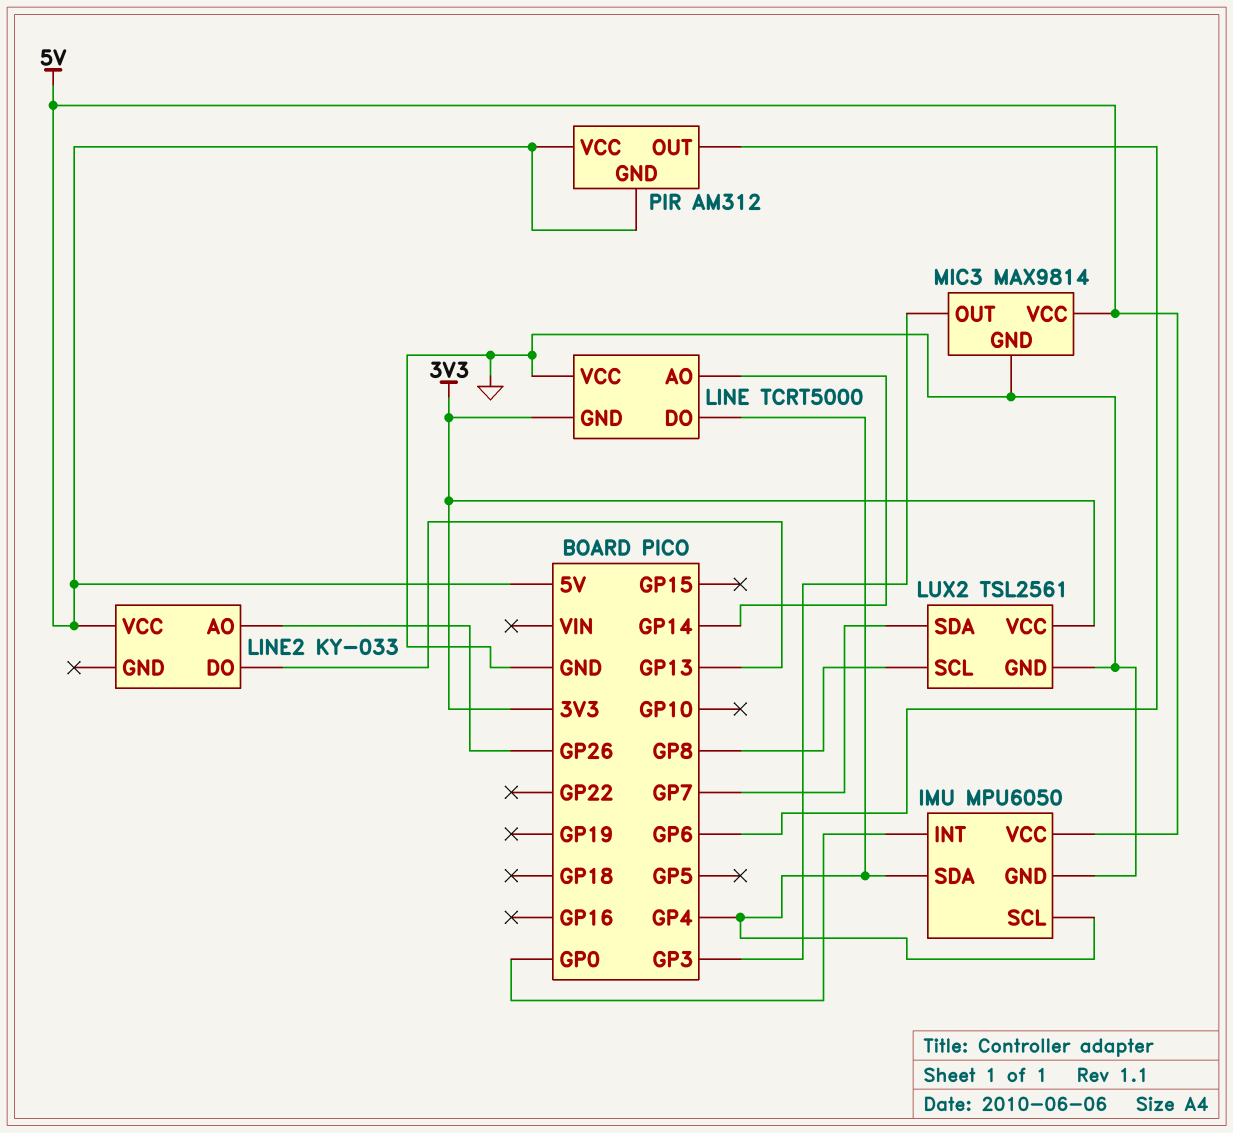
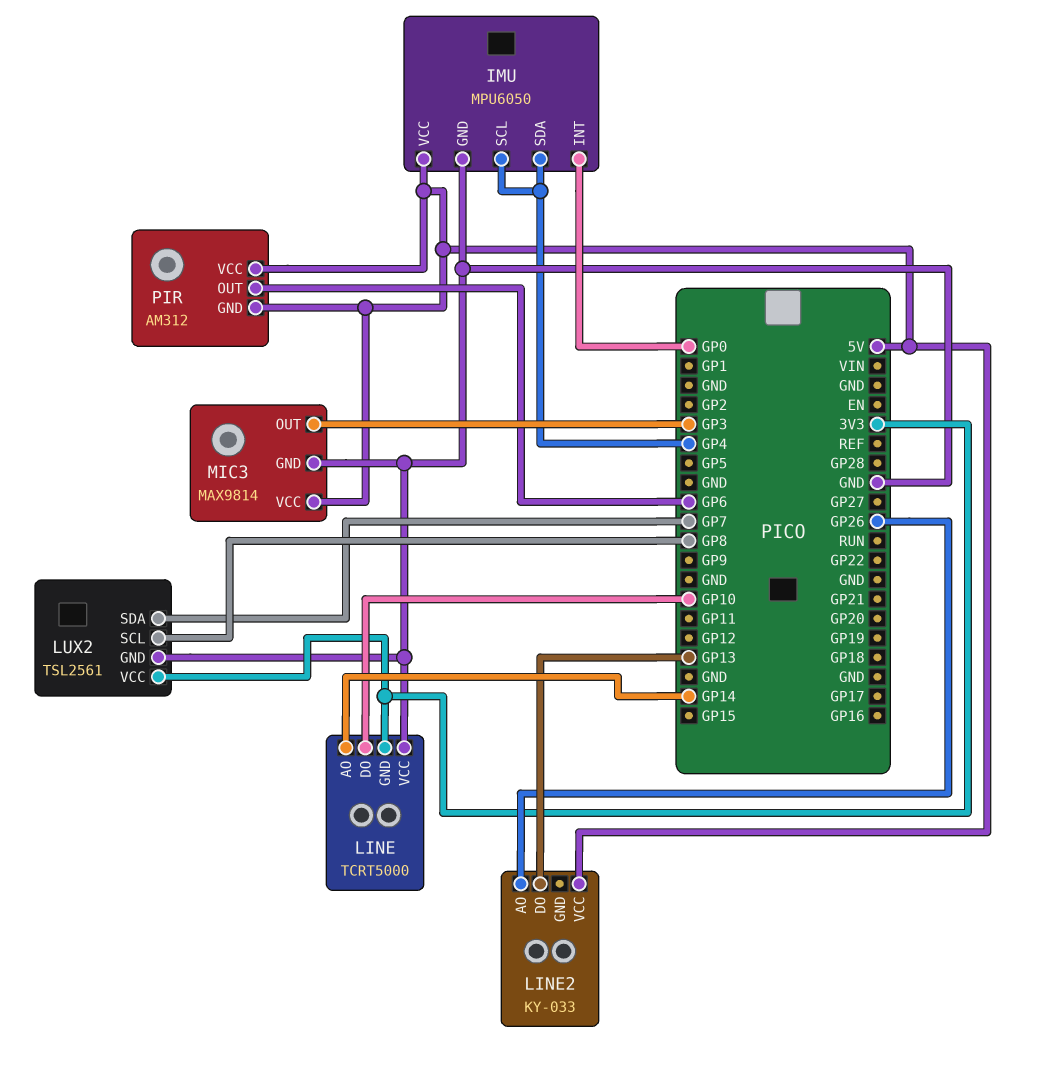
LINE pin DO: GP4 -> GP10

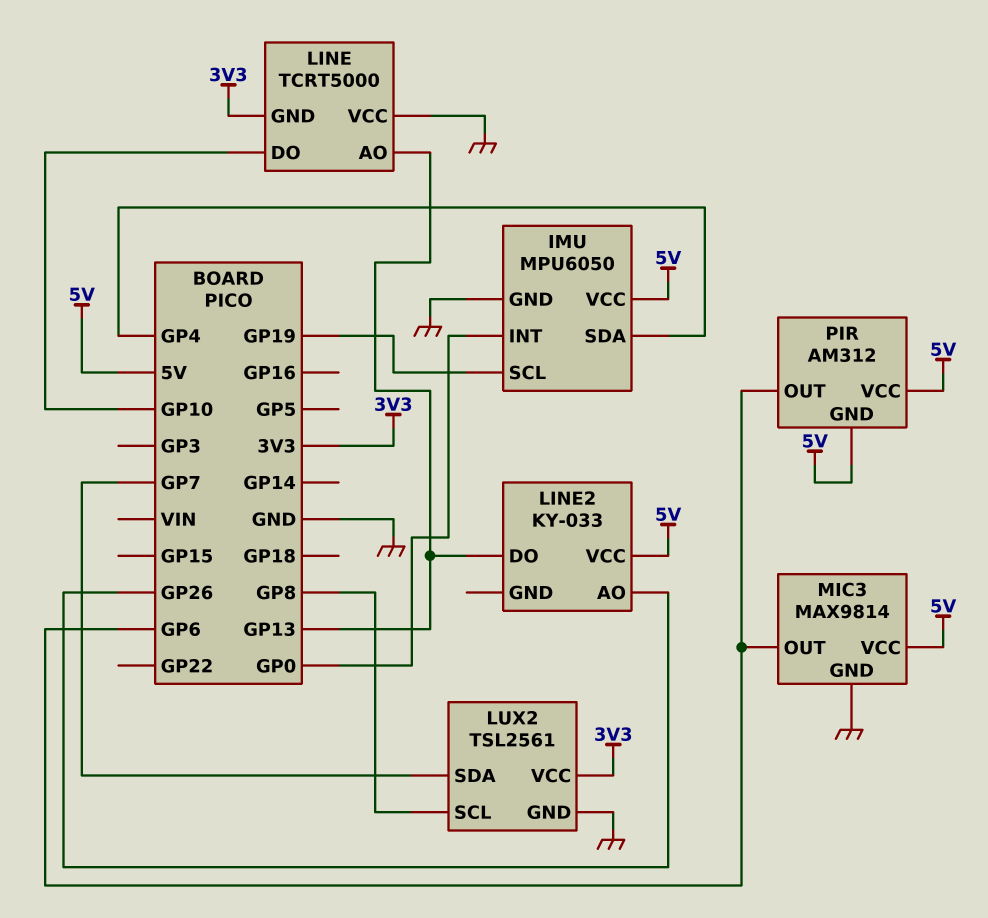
IMU pin SCL: GP4 -> GP19
LINE pin AO: GP14 -> GP13
MIC3 pin OUT: GP3 -> GP6

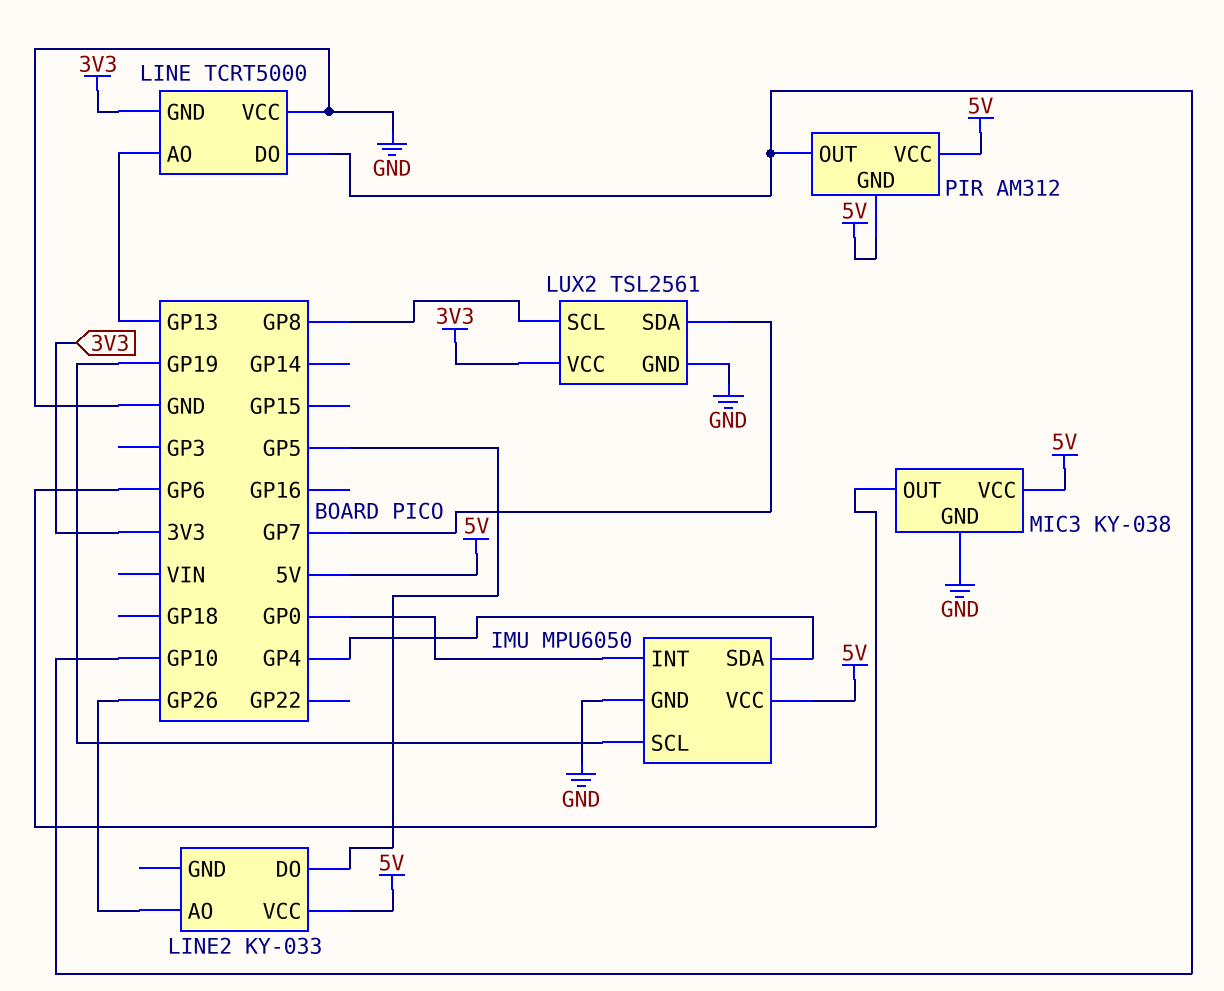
LINE2 pin DO: GP13 -> GP5
MIC3: MAX9814 -> KY-038
PIR pin OUT: GP6 -> GP10

